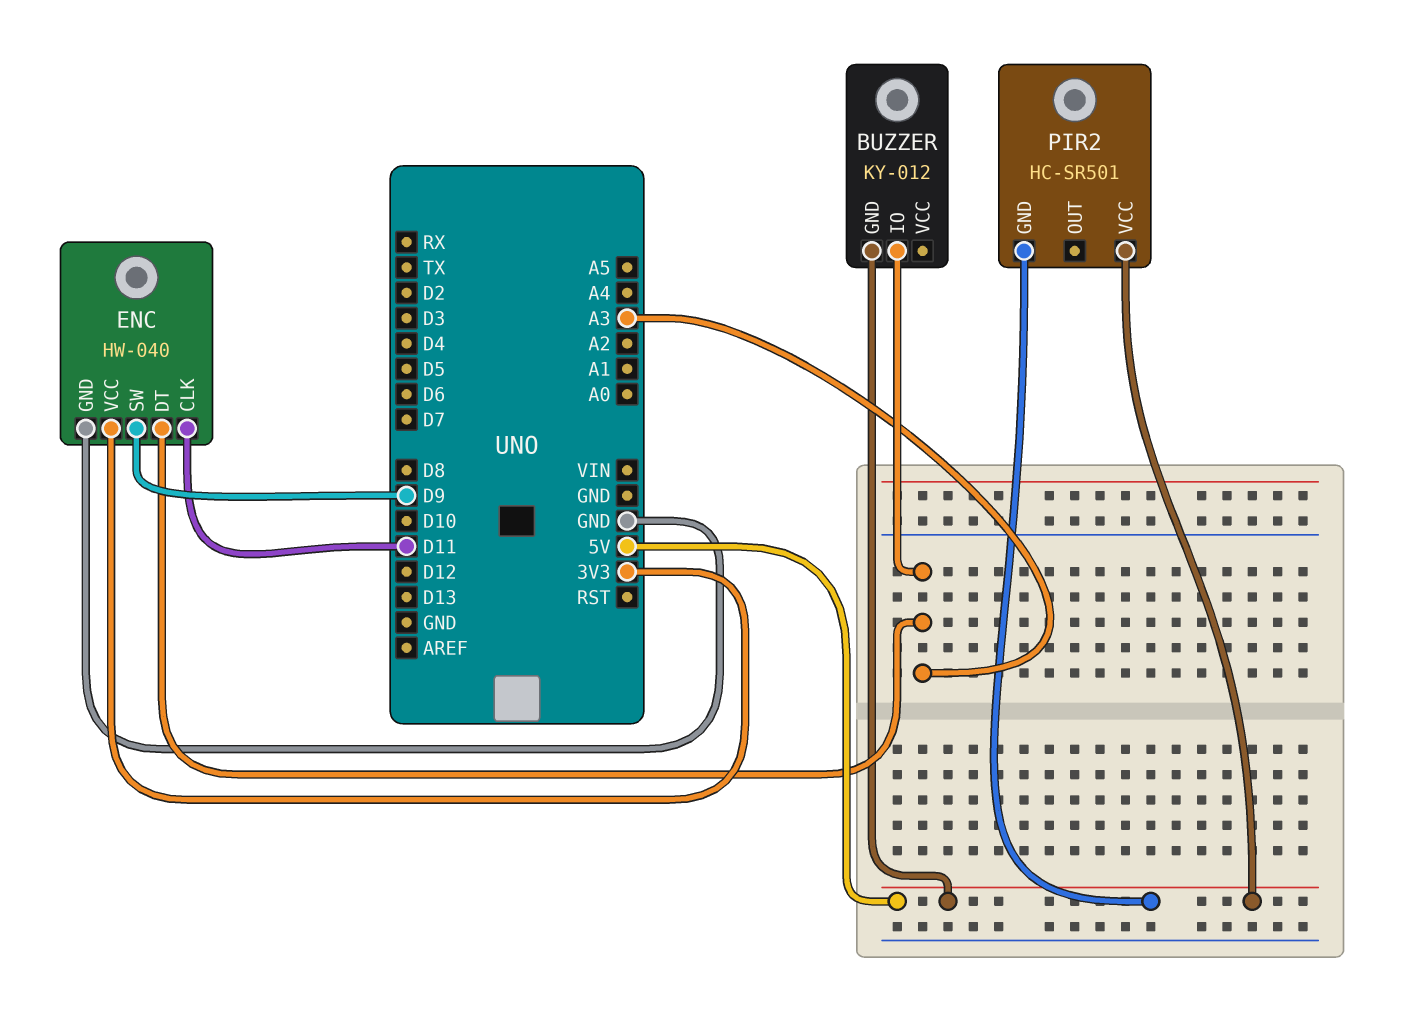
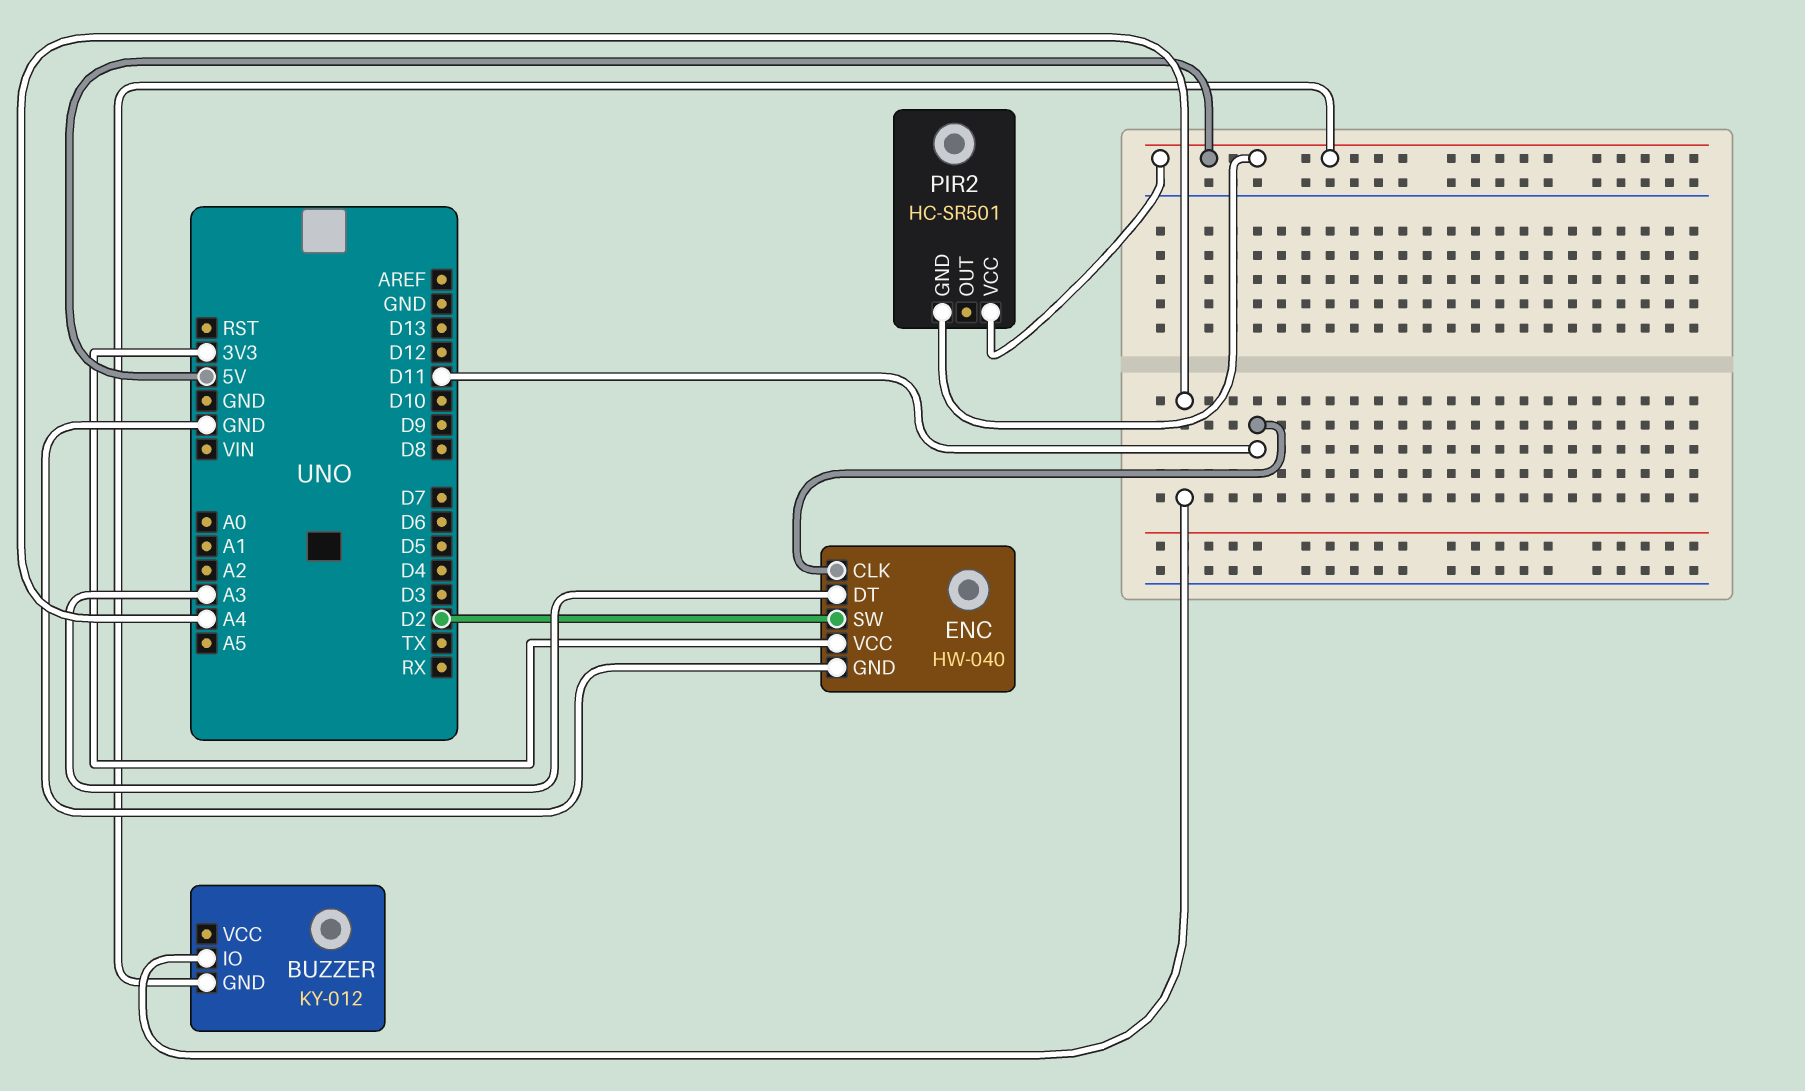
BUZZER pin IO: A3 -> A4
ENC pin SW: D9 -> D2

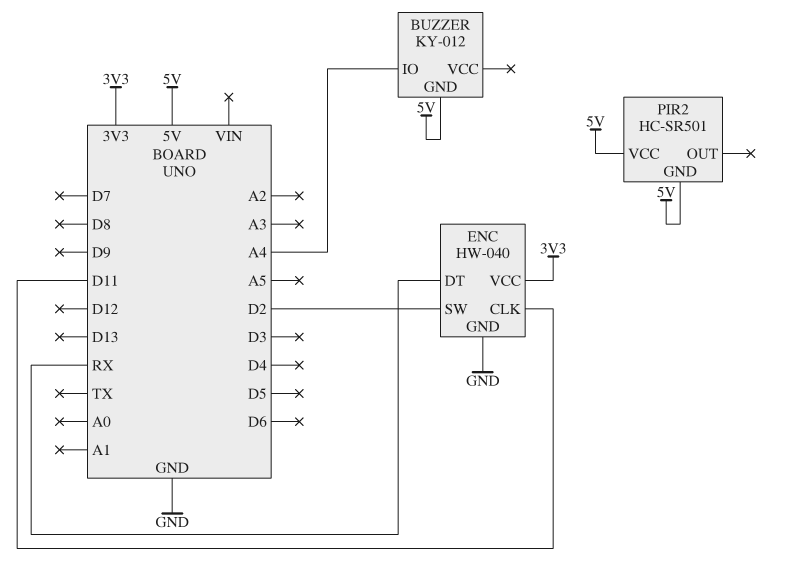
ENC pin DT: A3 -> RX

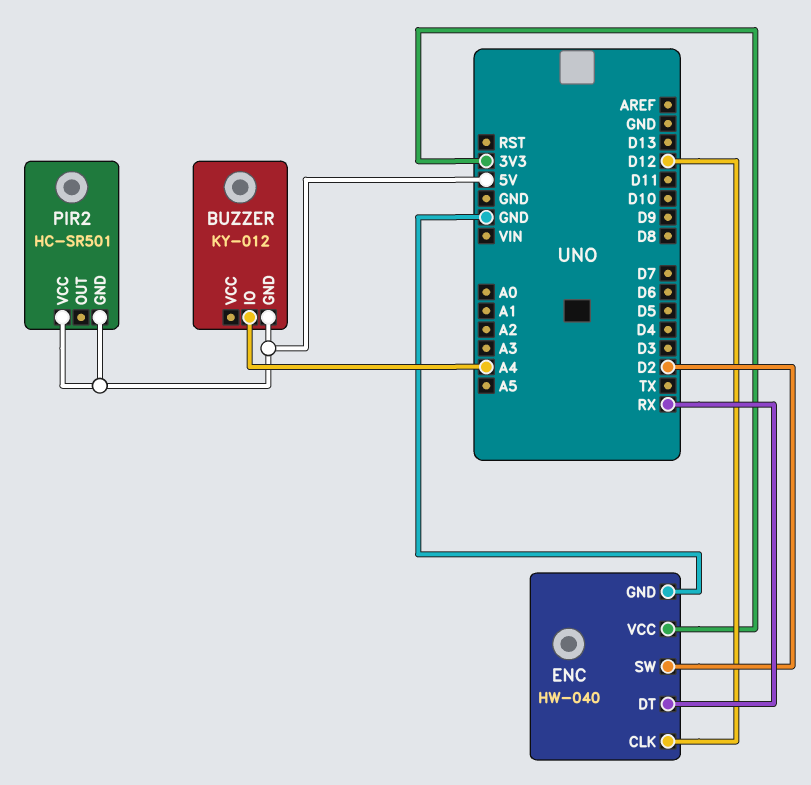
ENC pin CLK: D11 -> D12

